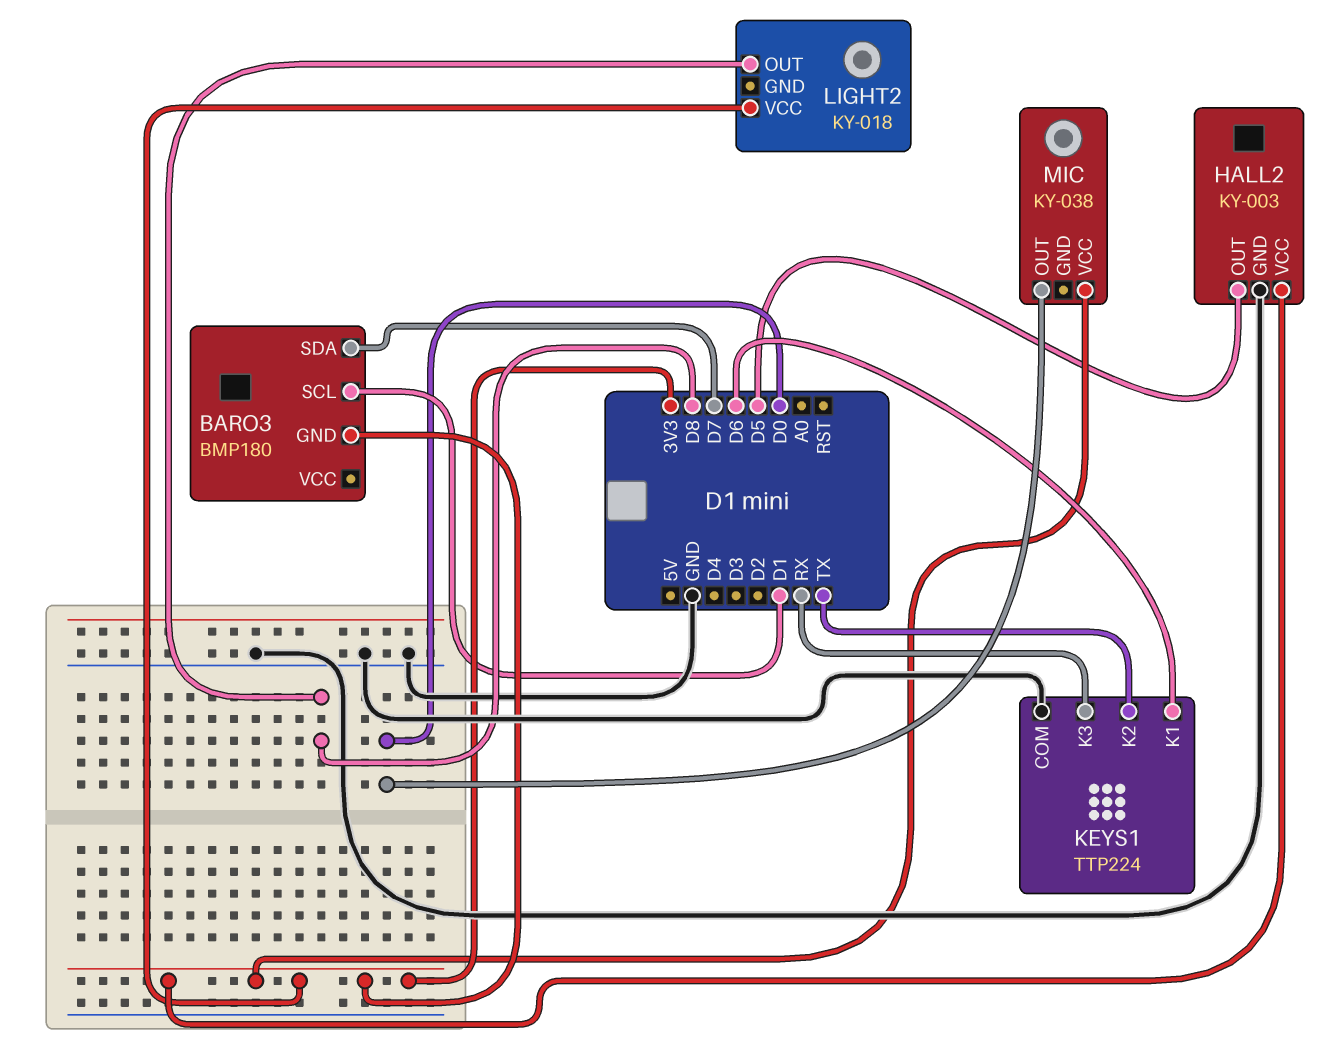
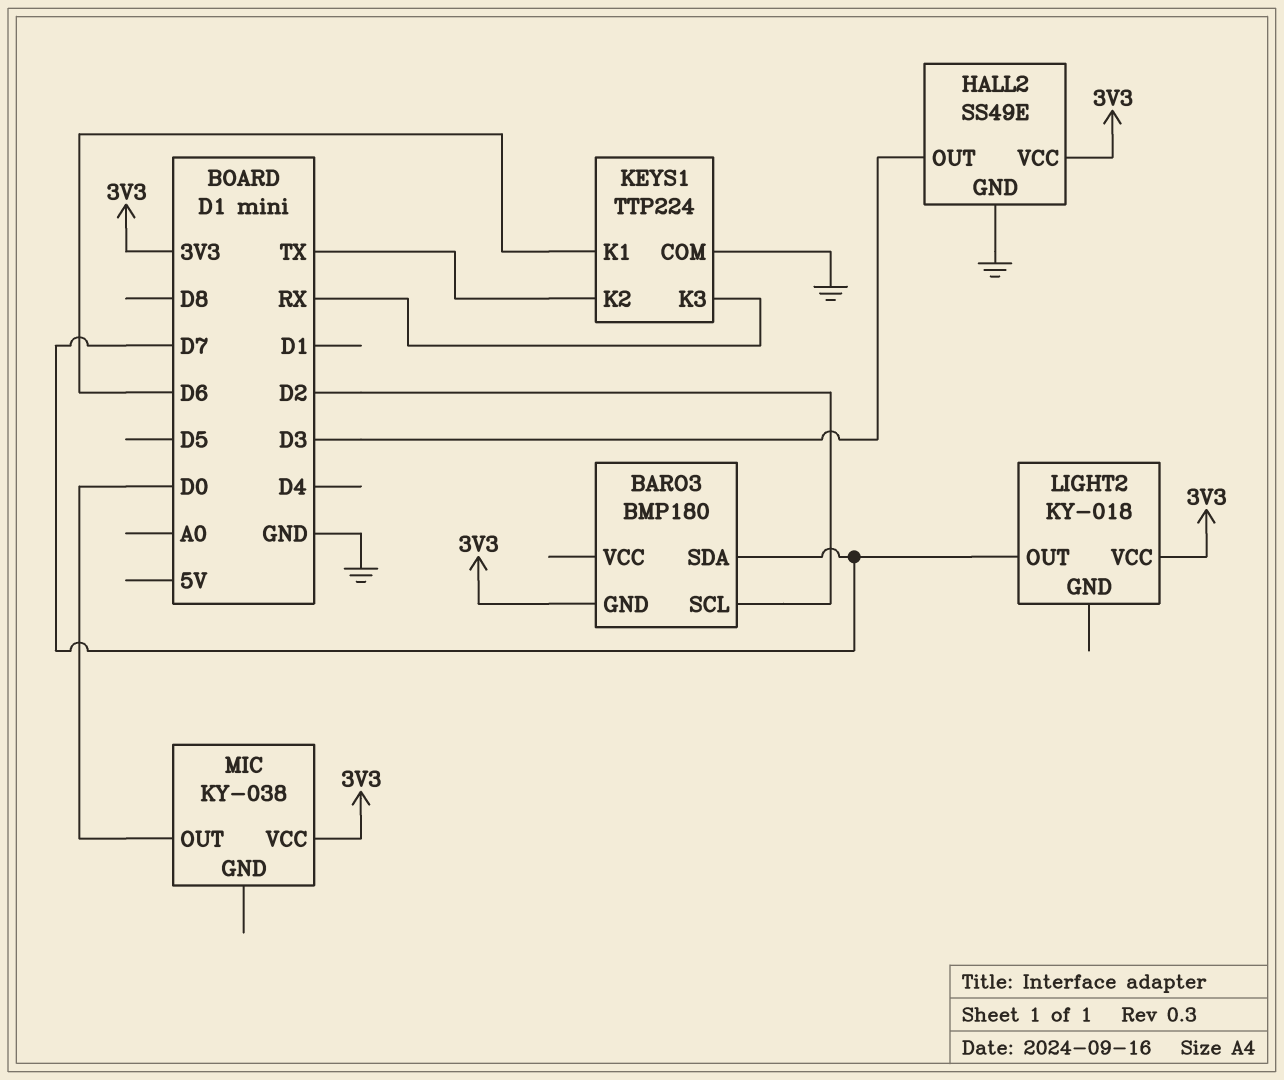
BARO3 pin SCL: D1 -> D2
HALL2: KY-003 -> SS49E
HALL2 pin OUT: D5 -> D3
LIGHT2 pin OUT: D8 -> D7

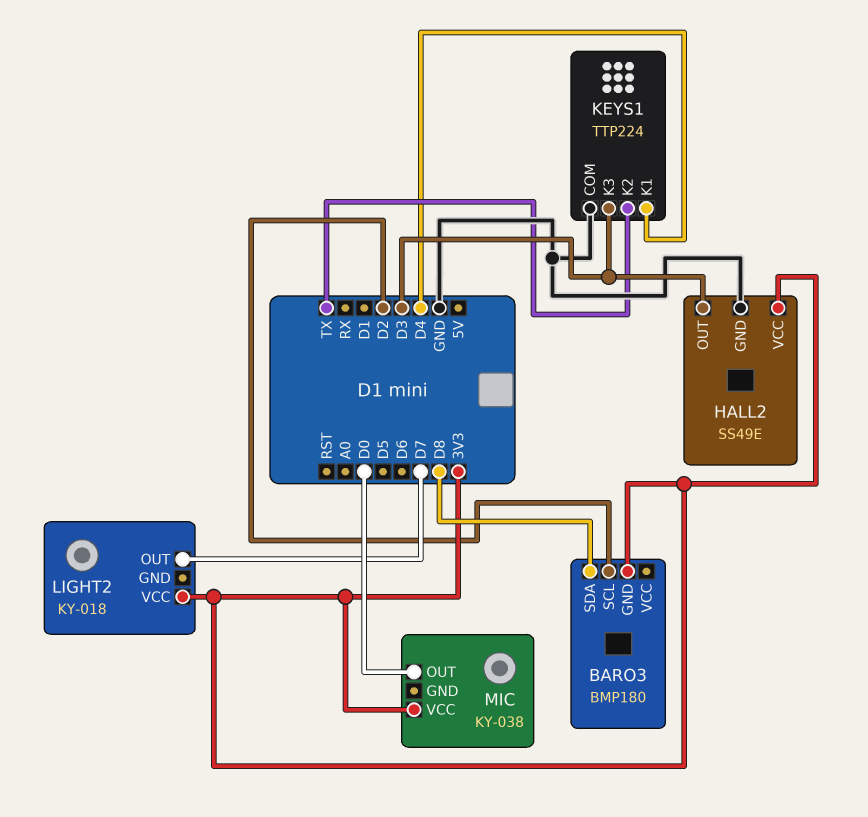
BARO3 pin SDA: D7 -> D8
KEYS1 pin K1: D6 -> D4
KEYS1 pin K3: RX -> D3

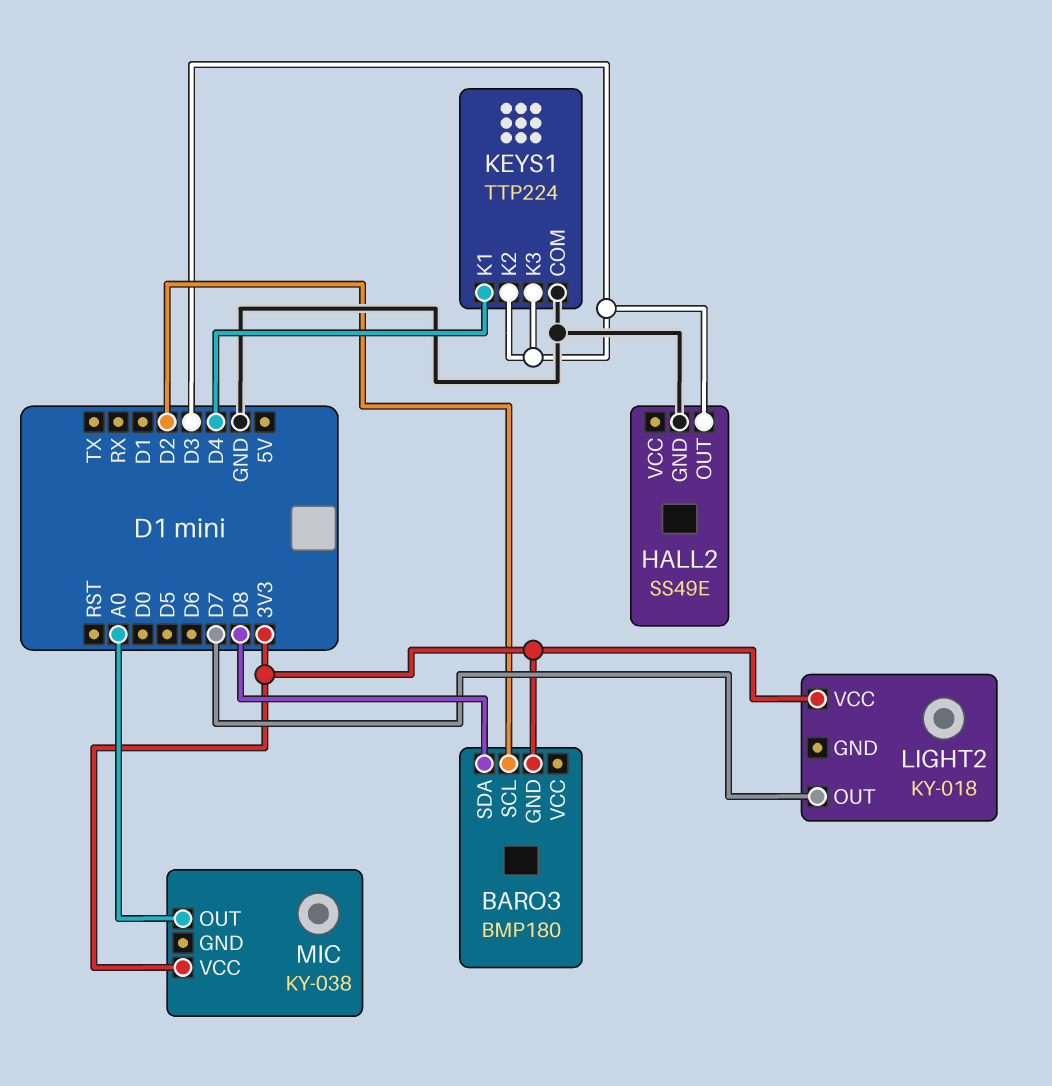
HALL2 pin VCC: 3V3 -> none
KEYS1 pin K2: TX -> D3
MIC pin OUT: D0 -> A0

